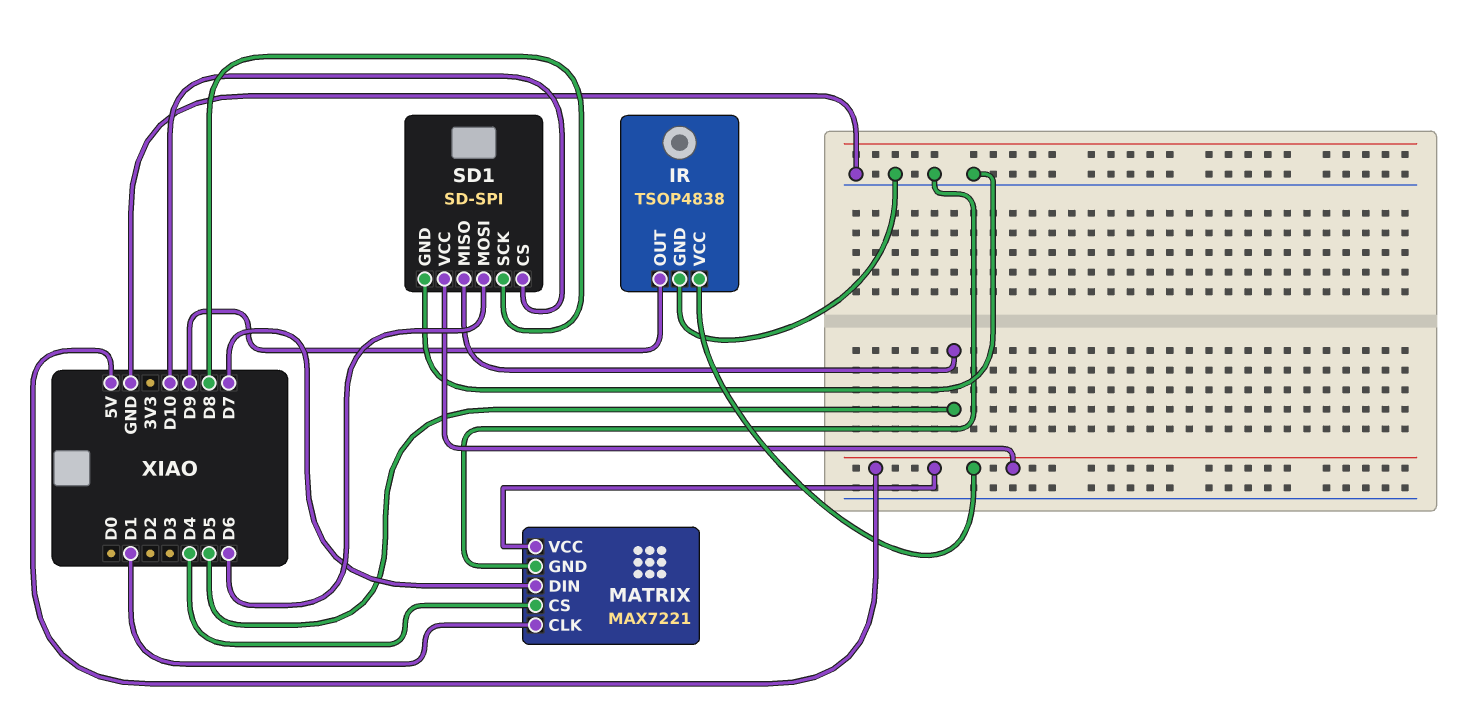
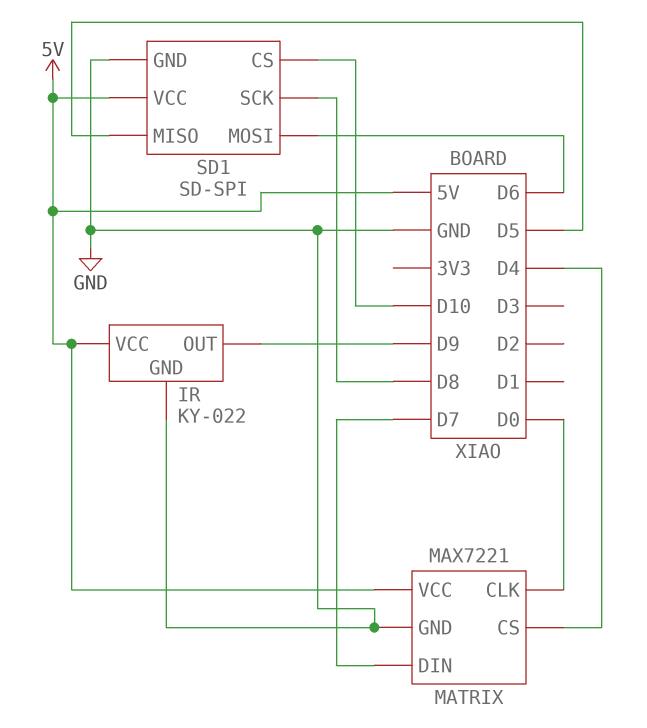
IR: TSOP4838 -> KY-022
MATRIX pin CLK: D1 -> D0

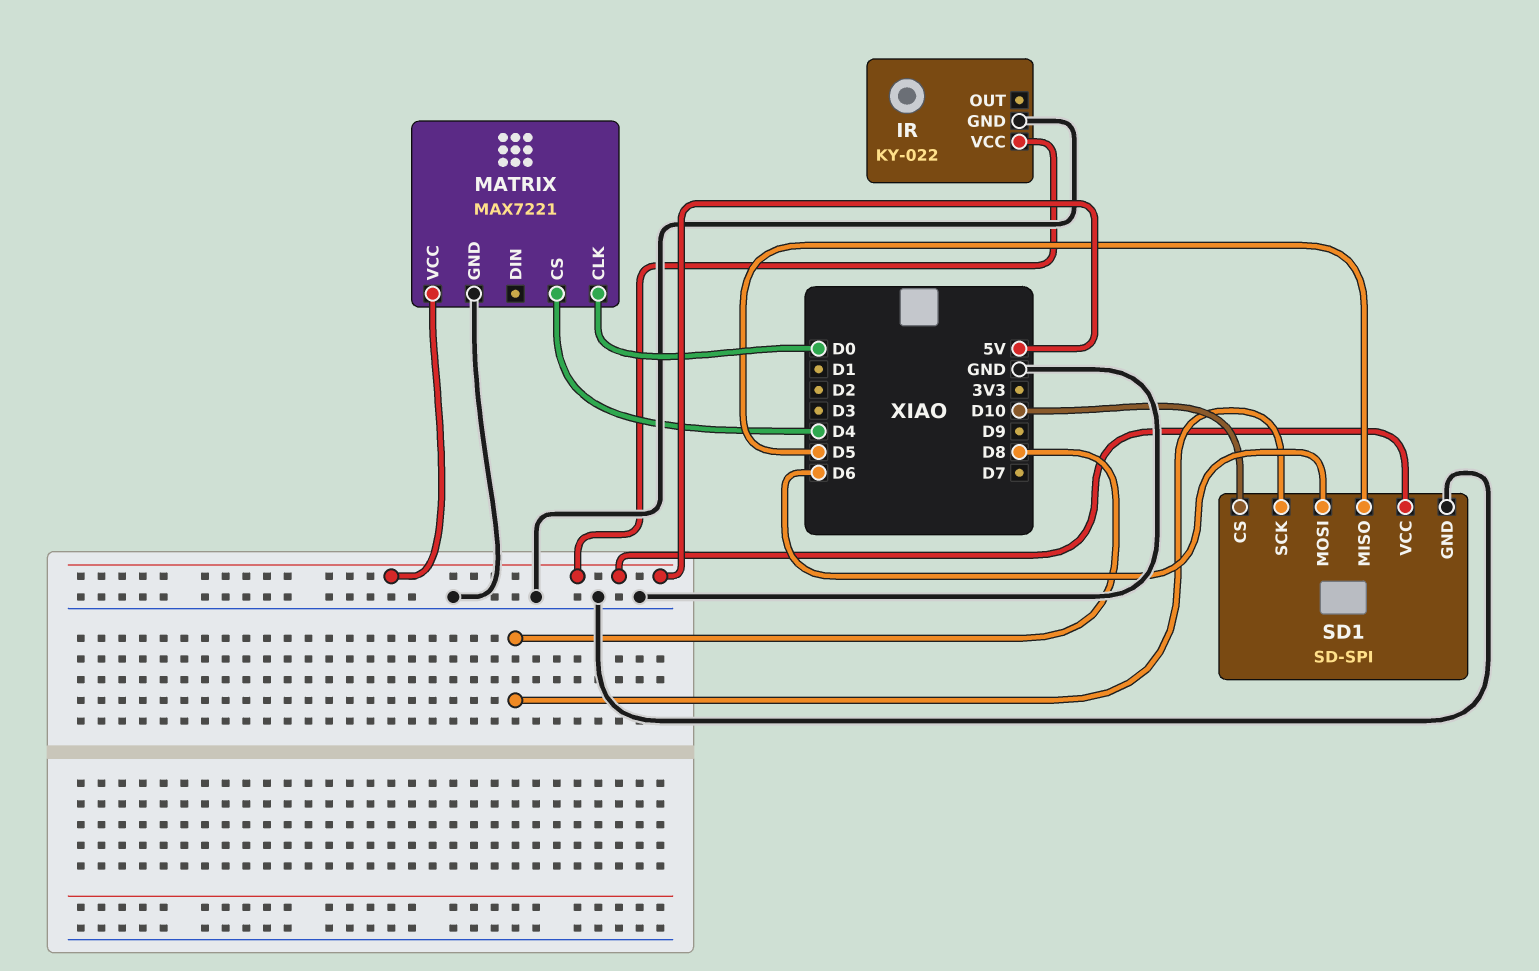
IR pin OUT: D9 -> none
MATRIX pin DIN: D7 -> none

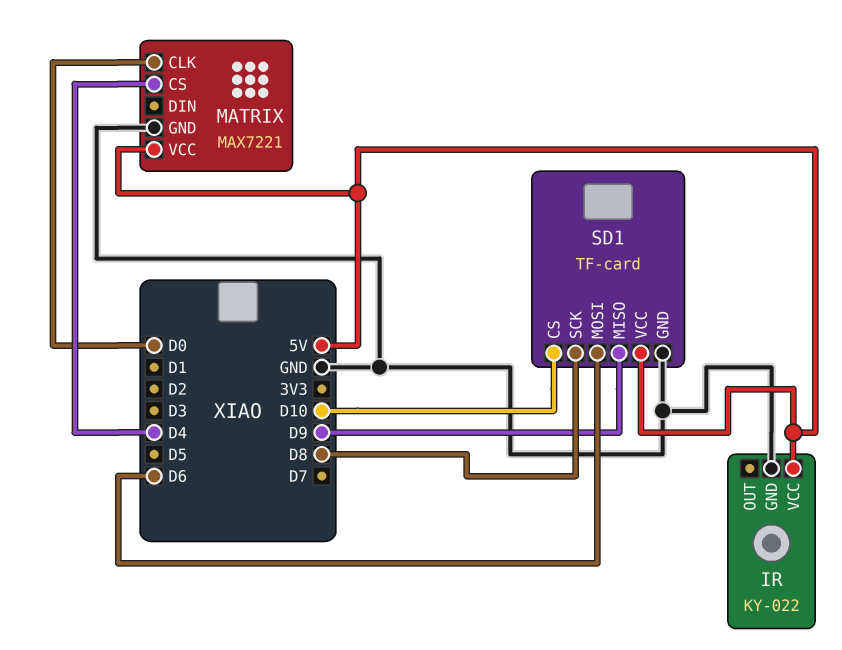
SD1: SD-SPI -> TF-card
SD1 pin MISO: D5 -> D9

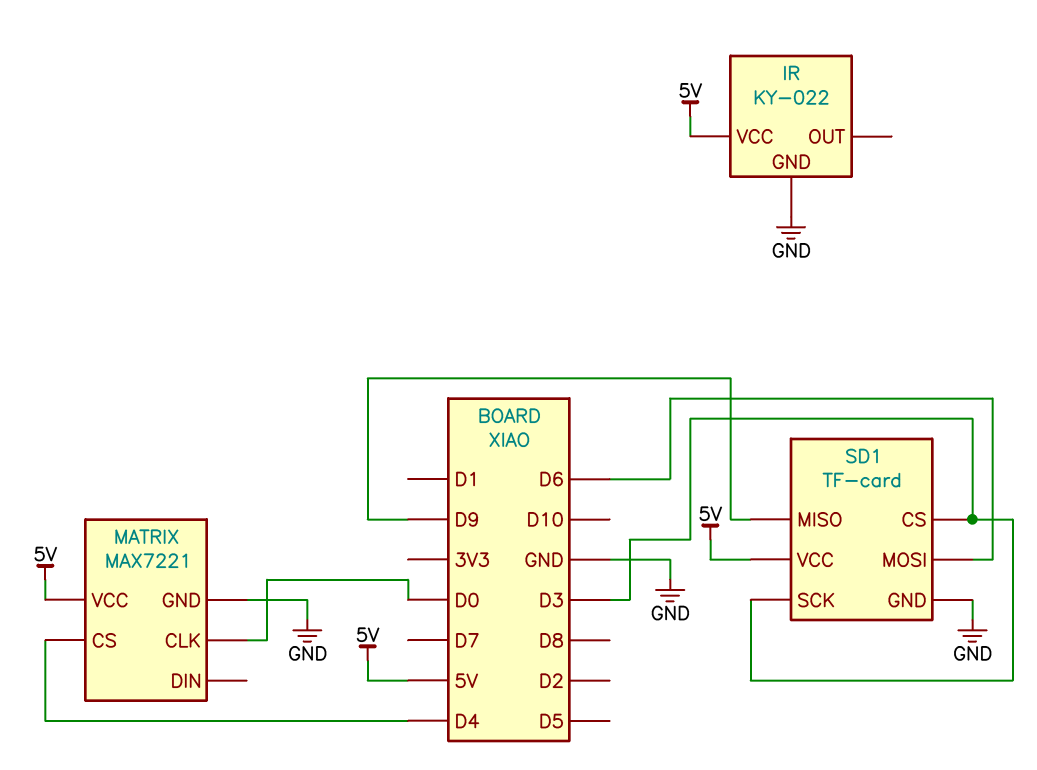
SD1 pin CS: D10 -> D3
SD1 pin SCK: D8 -> D3

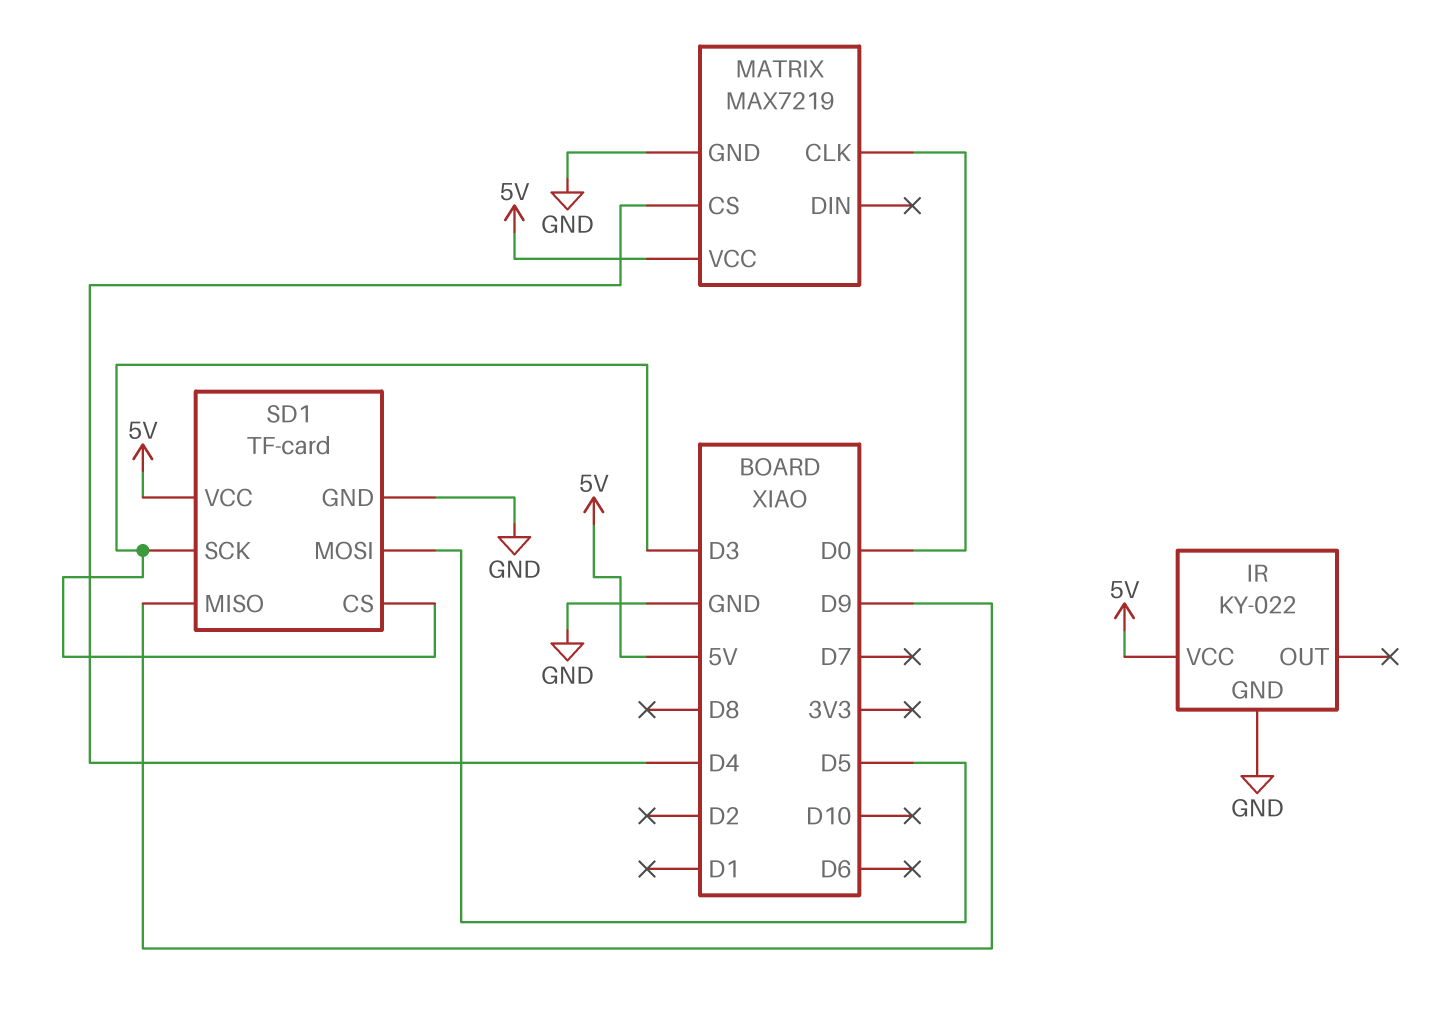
MATRIX: MAX7221 -> MAX7219
SD1 pin MOSI: D6 -> D5

